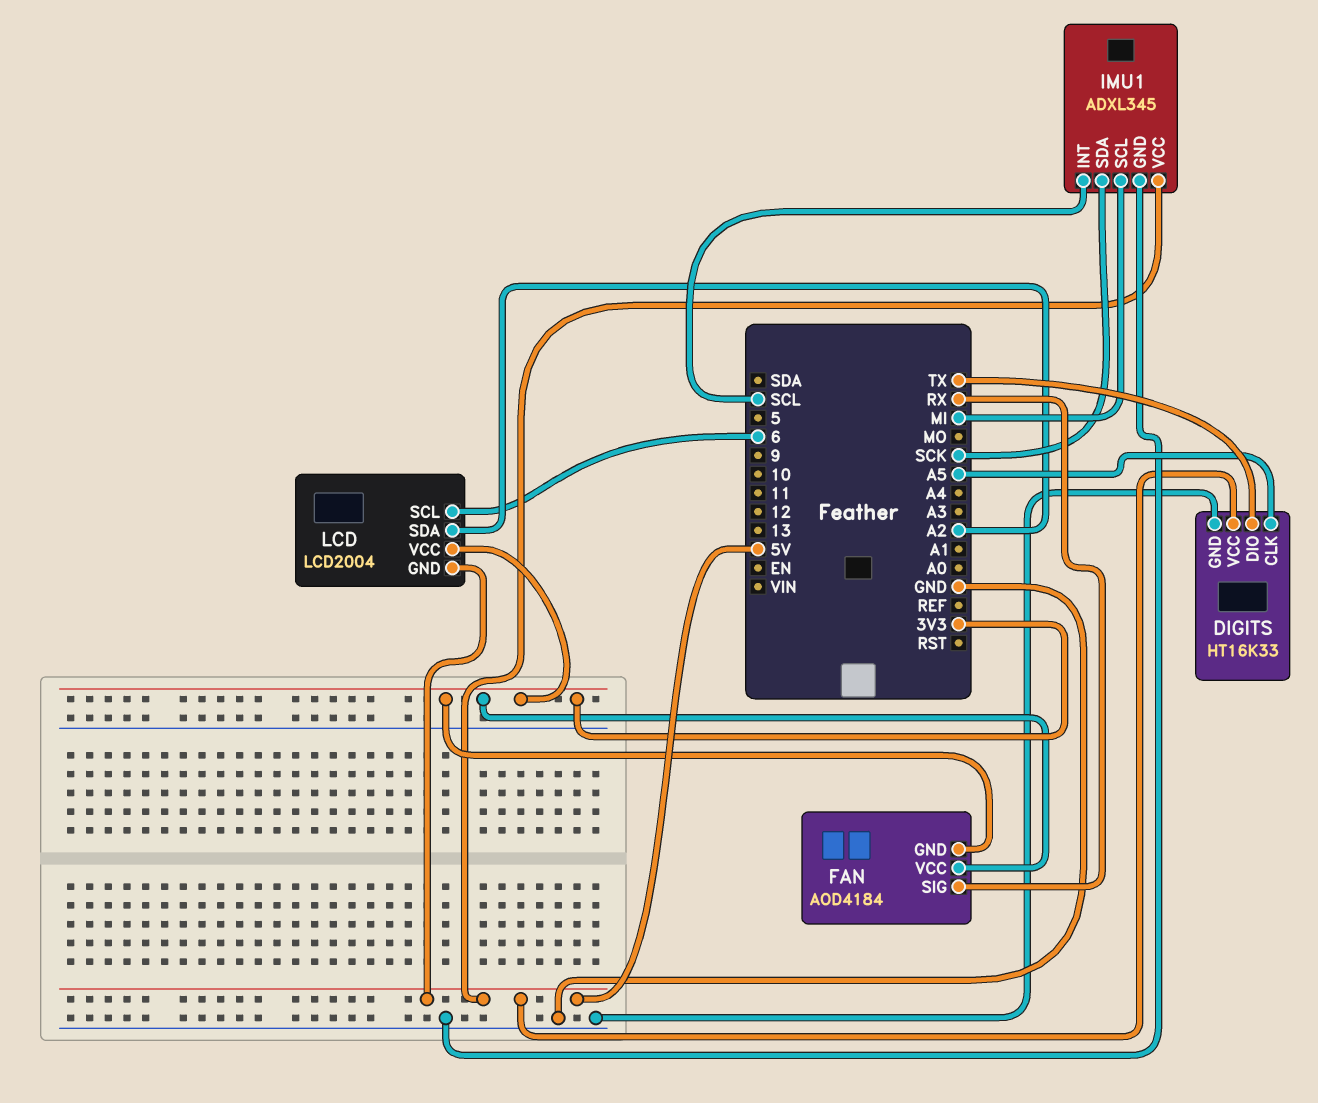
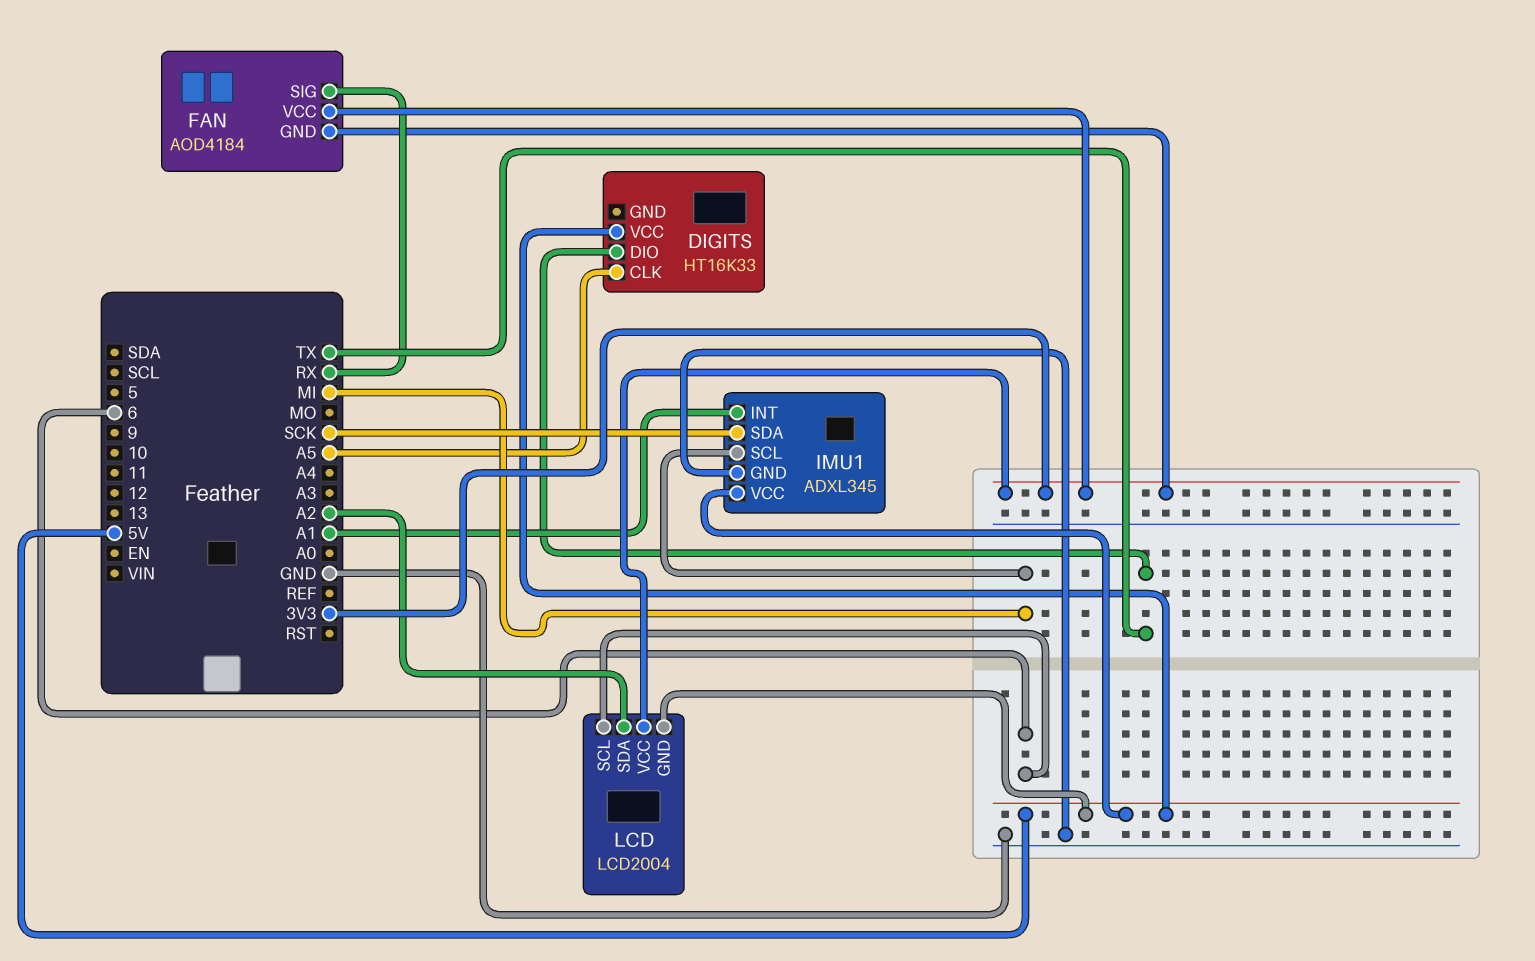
DIGITS pin GND: GND -> none
IMU1 pin INT: SCL -> A1

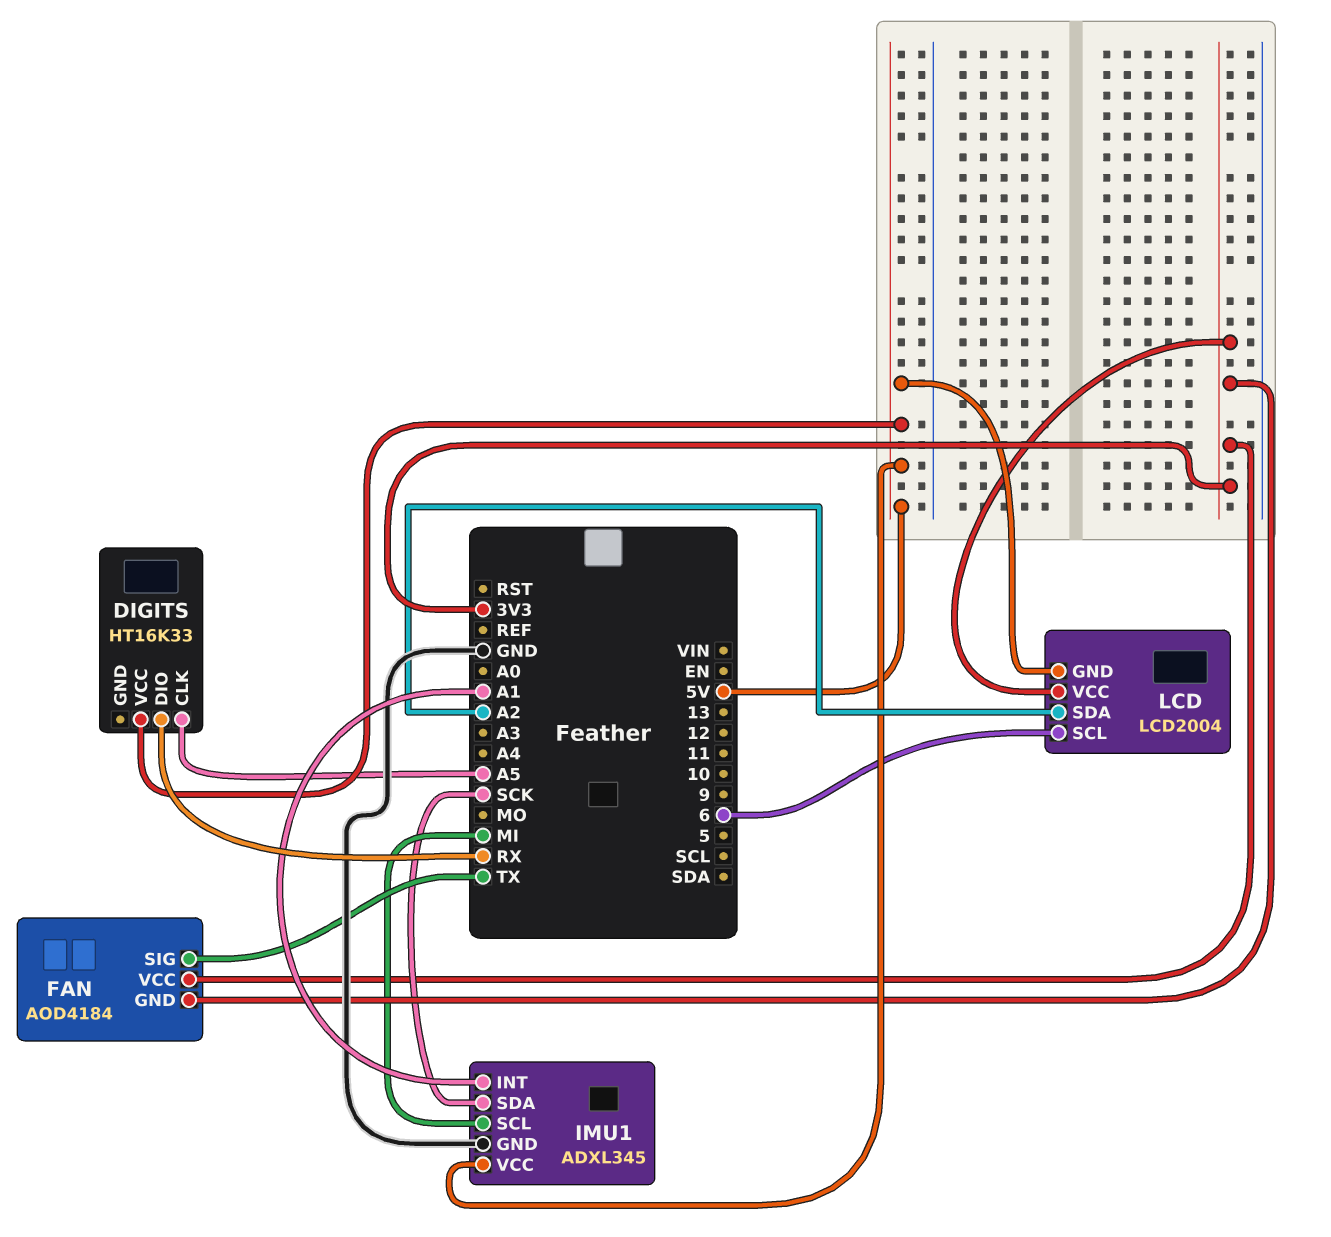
DIGITS pin DIO: TX -> RX
FAN pin SIG: RX -> TX

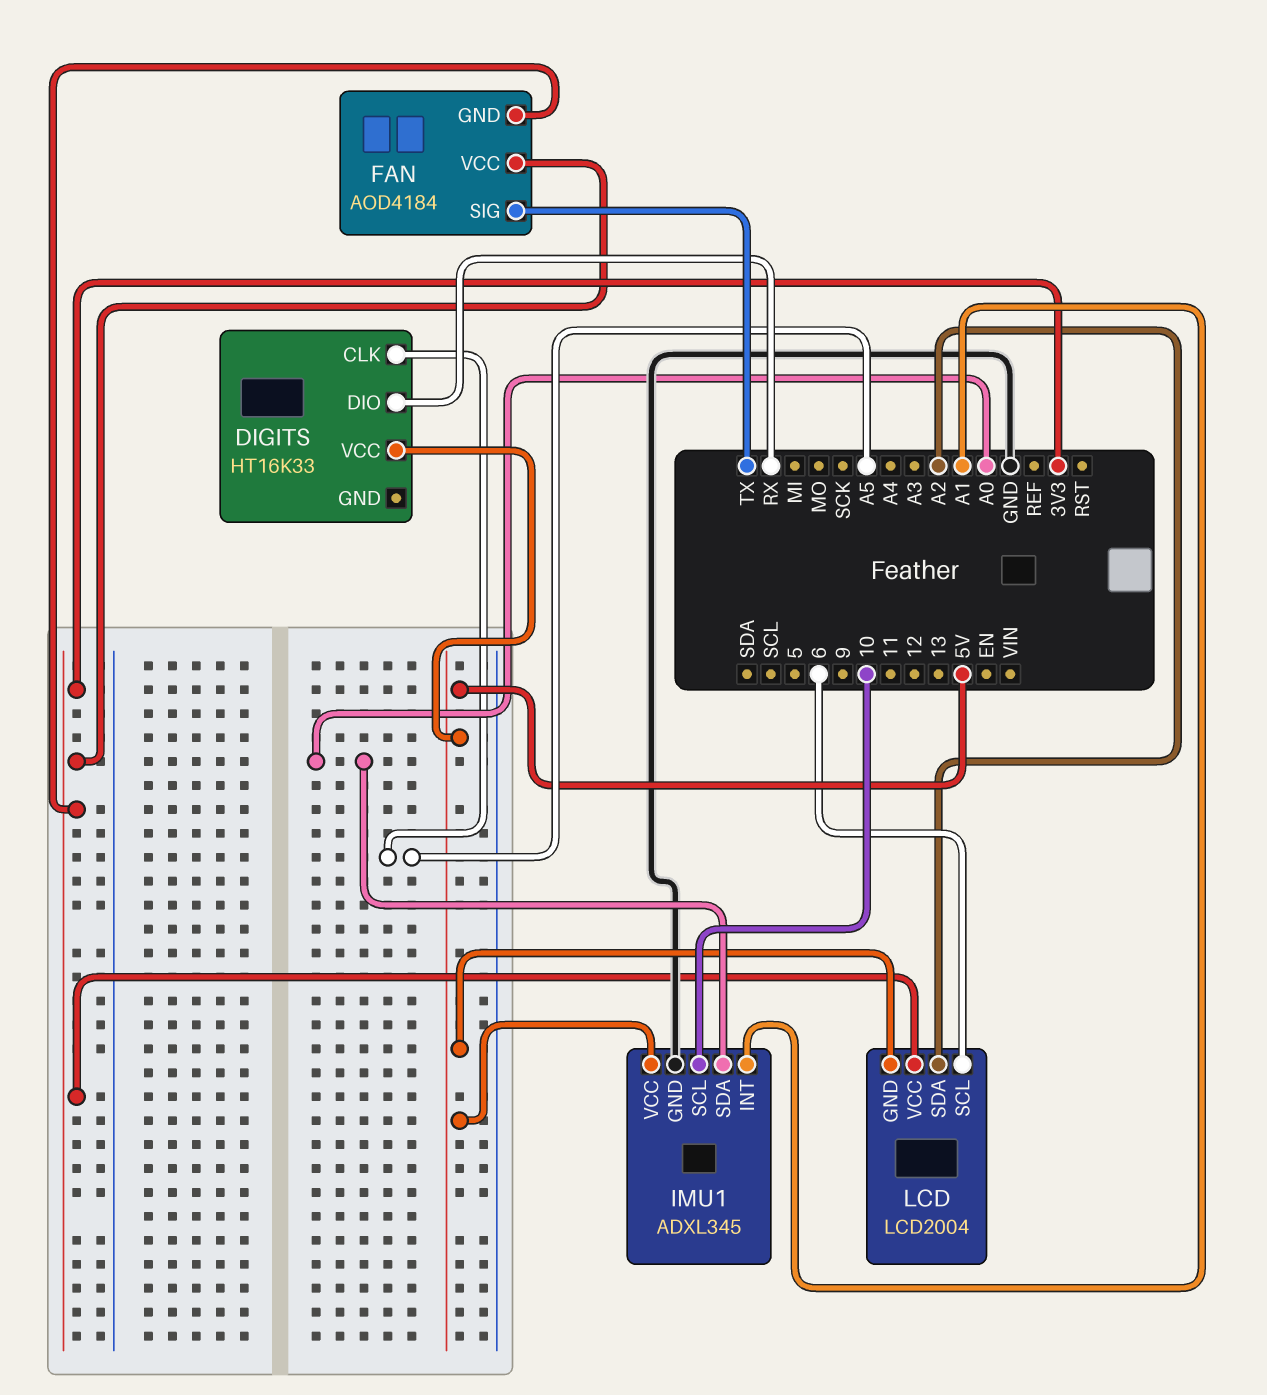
IMU1 pin SCL: MI -> 10
IMU1 pin SDA: SCK -> A0

